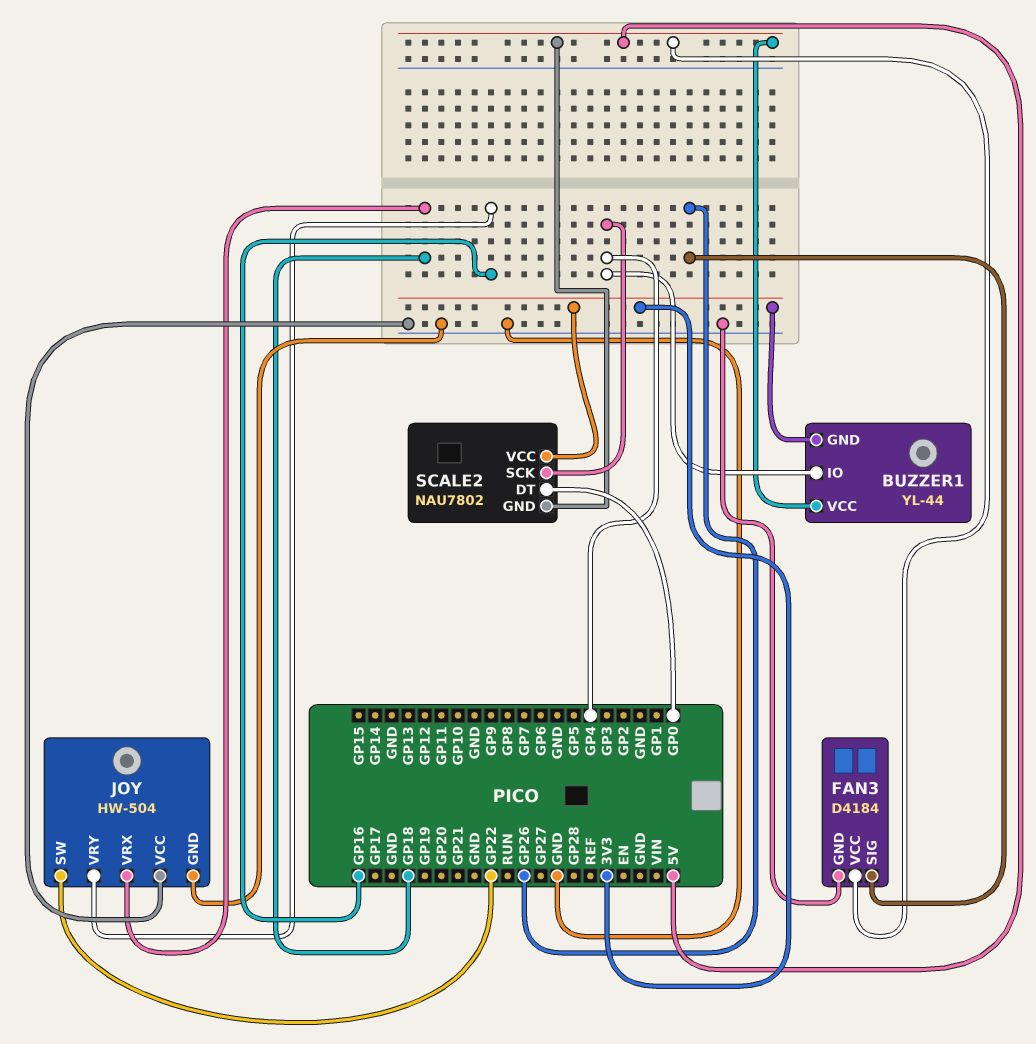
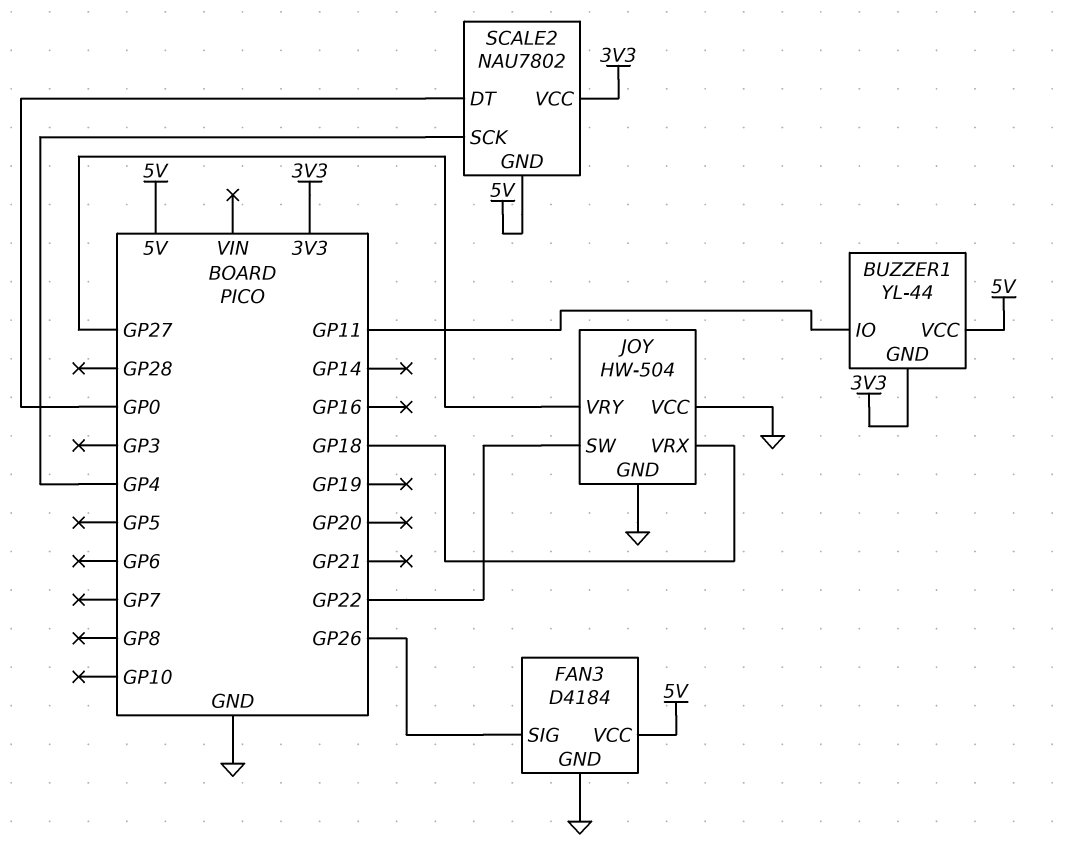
BUZZER1 pin IO: GP4 -> GP11
JOY pin VRY: GP16 -> GP27

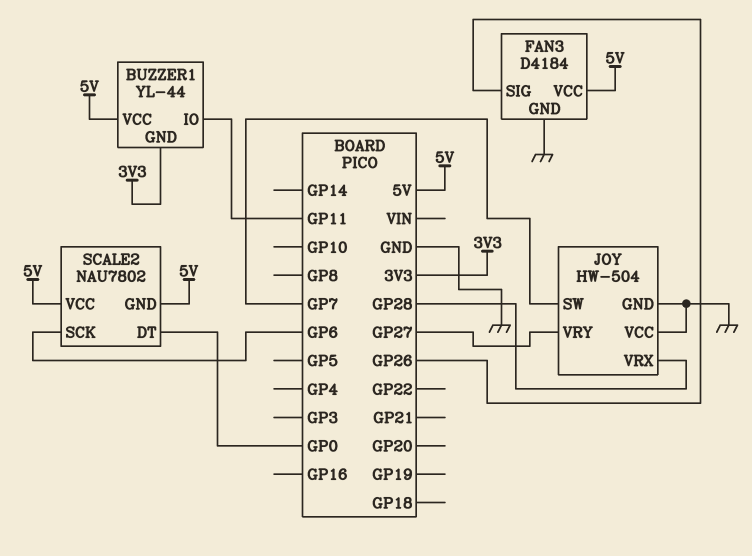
JOY pin SW: GP22 -> GP7
JOY pin VRX: GP18 -> GP28
SCALE2 pin SCK: GP4 -> GP6
SCALE2 pin VCC: 3V3 -> 5V

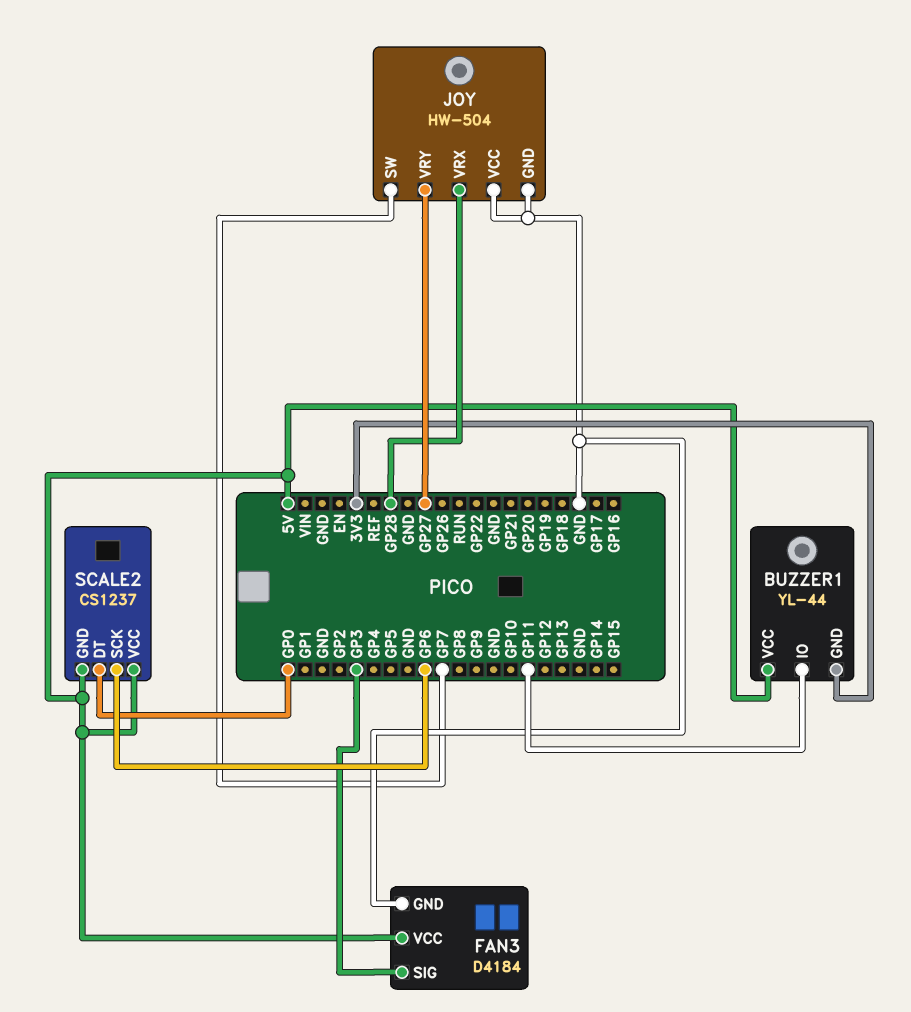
FAN3 pin SIG: GP26 -> GP3
SCALE2: NAU7802 -> CS1237

